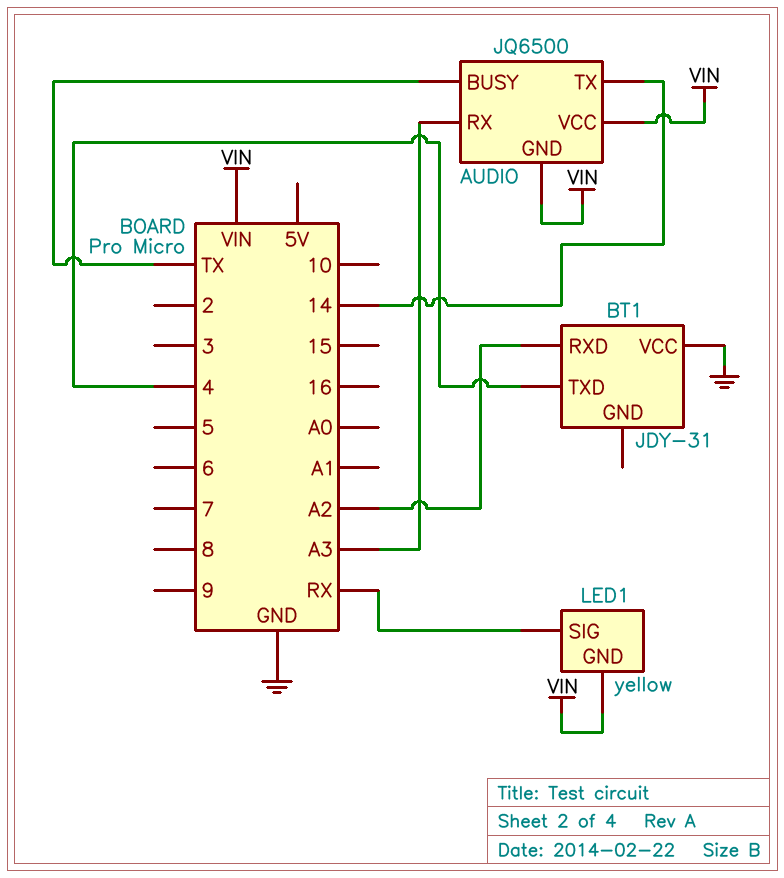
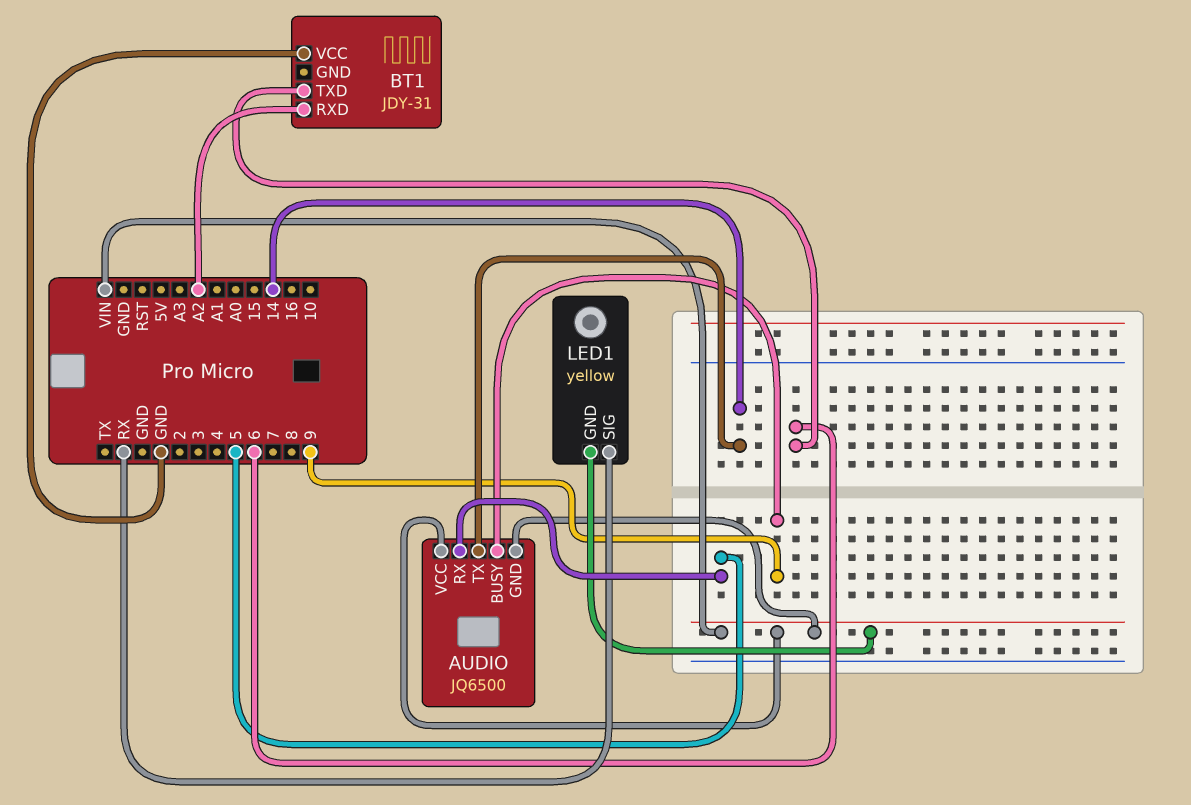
AUDIO pin BUSY: TX -> 9
AUDIO pin RX: A3 -> 5
BT1 pin TXD: 4 -> 6

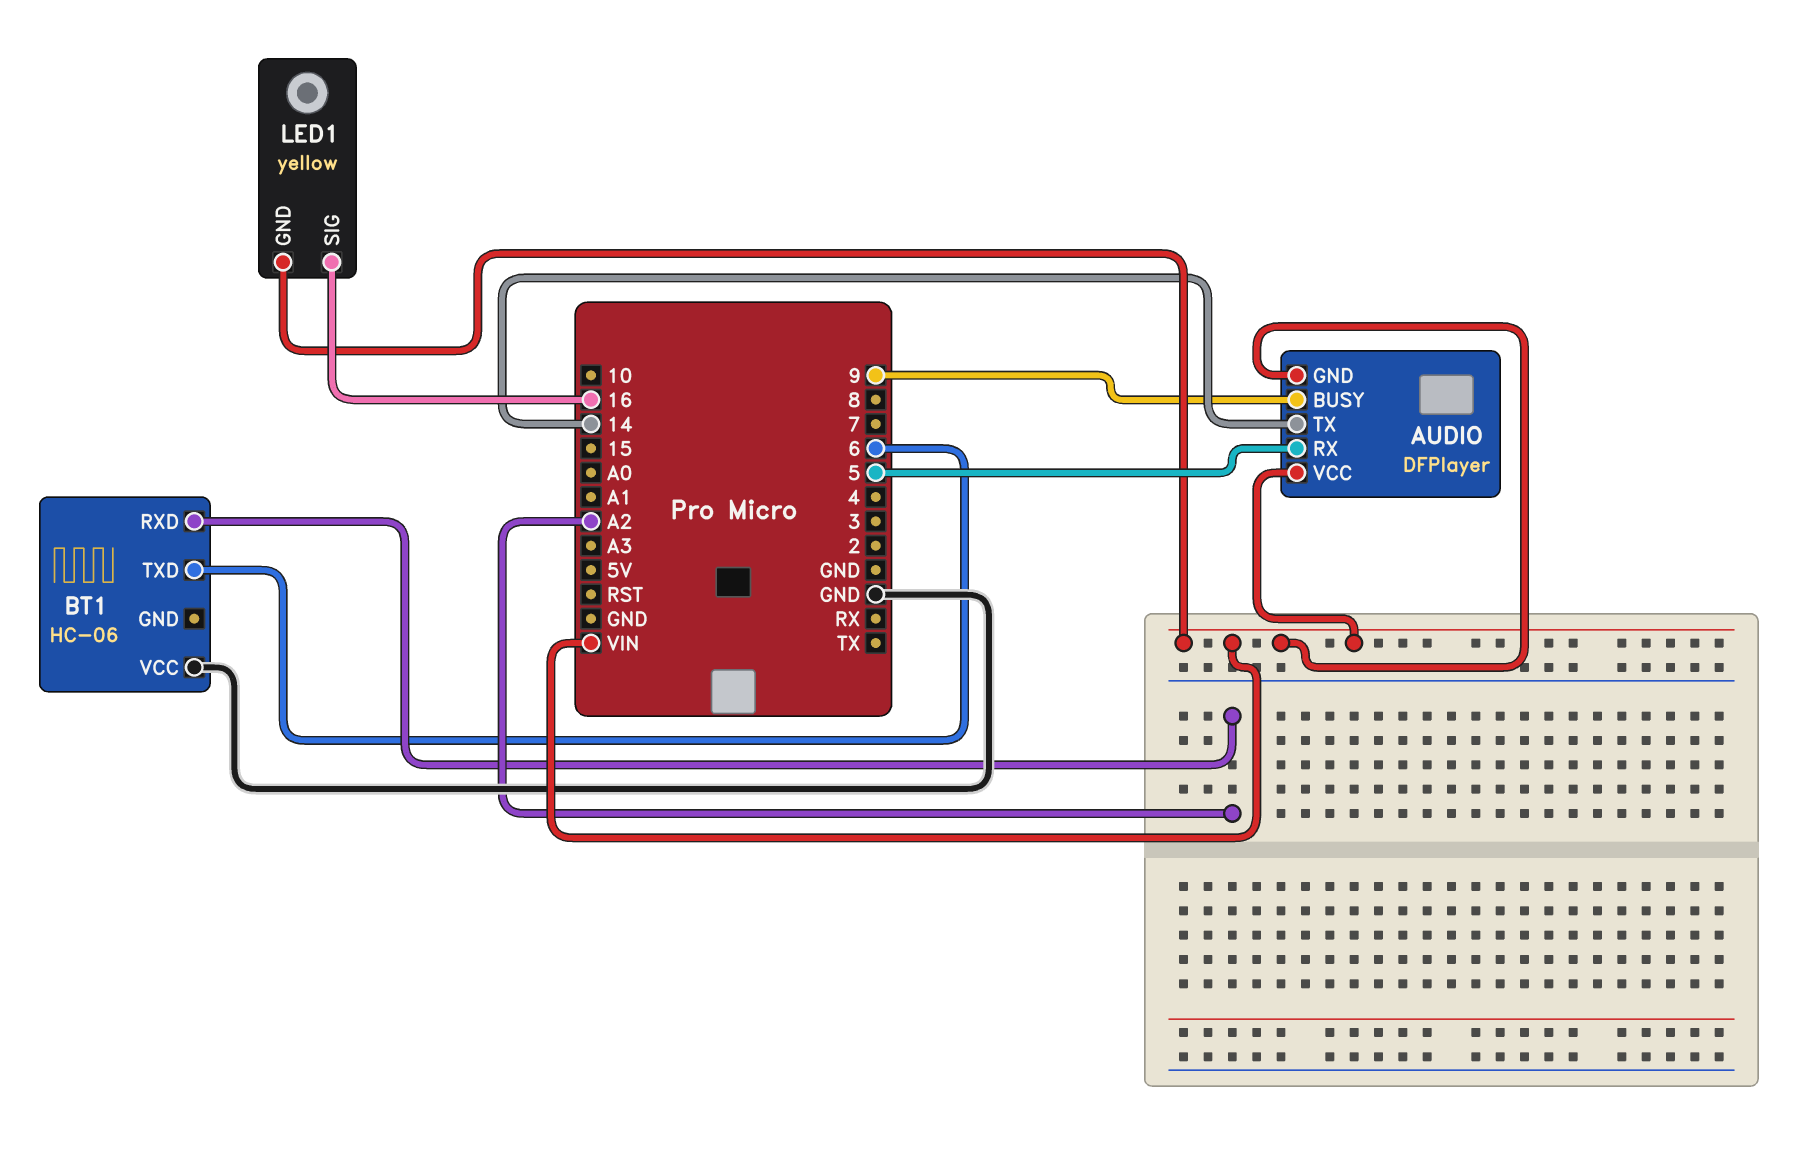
AUDIO: JQ6500 -> DFPlayer
BT1: JDY-31 -> HC-06
LED1 pin SIG: RX -> 16

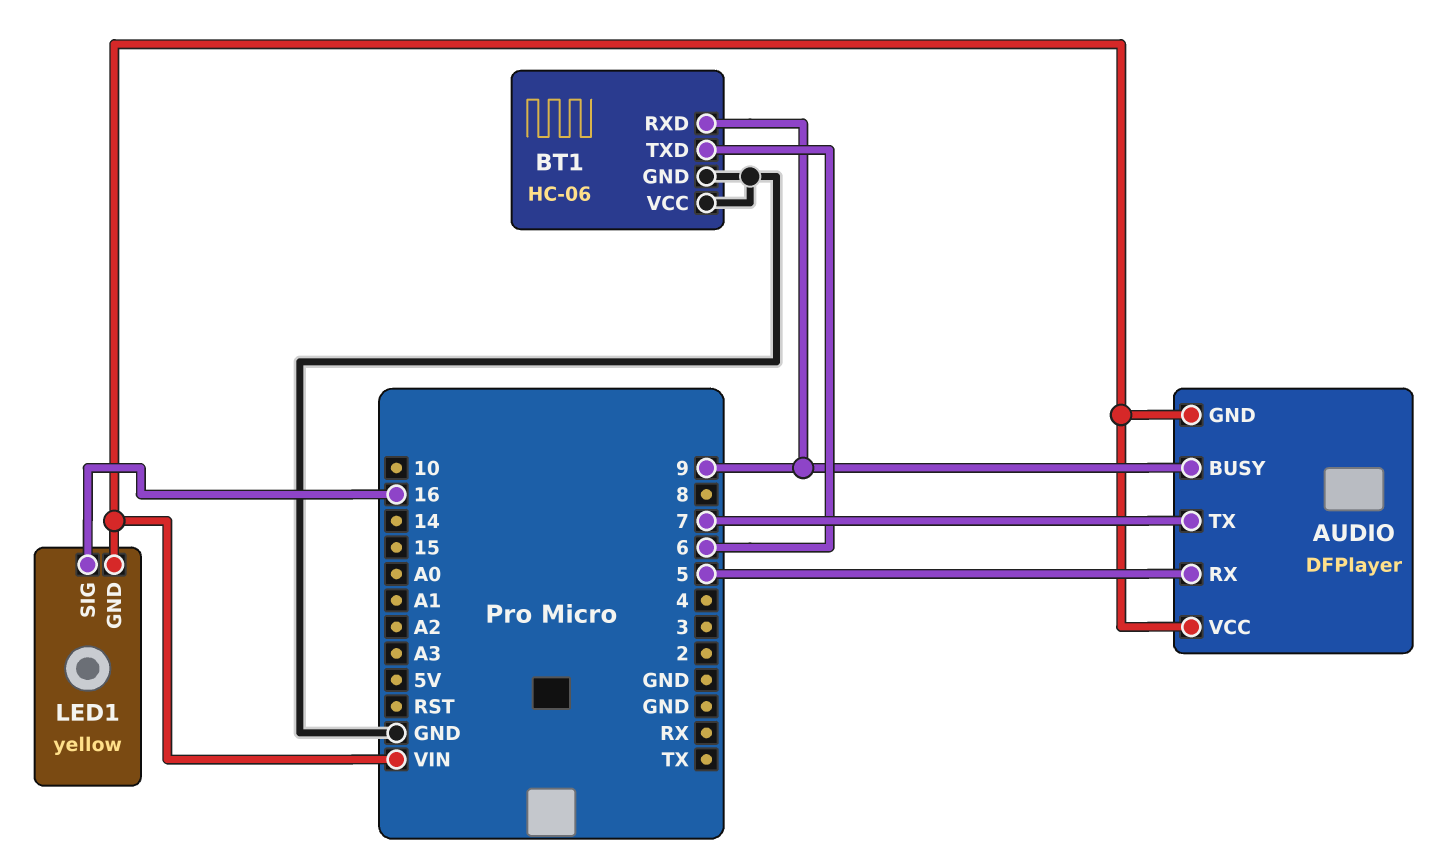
AUDIO pin TX: 14 -> 7
BT1 pin GND: none -> GND
BT1 pin RXD: A2 -> 9

